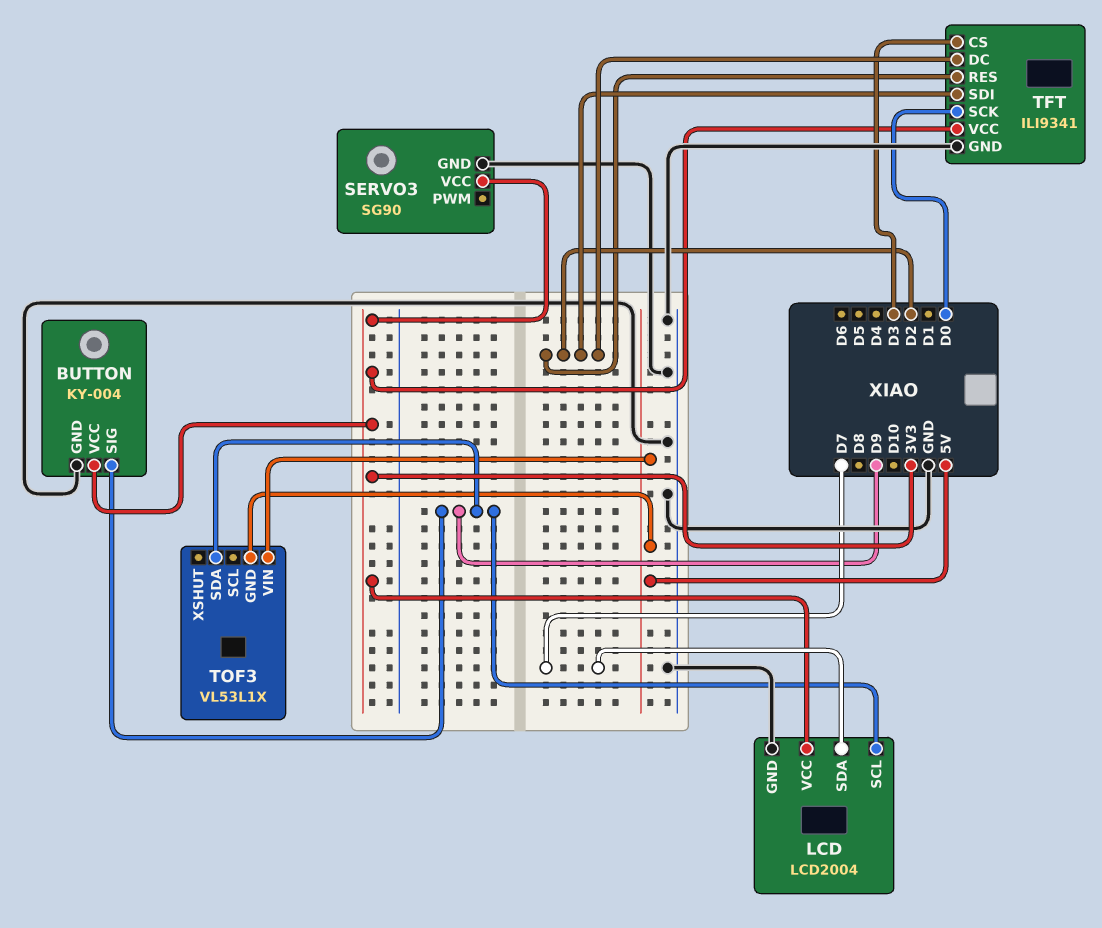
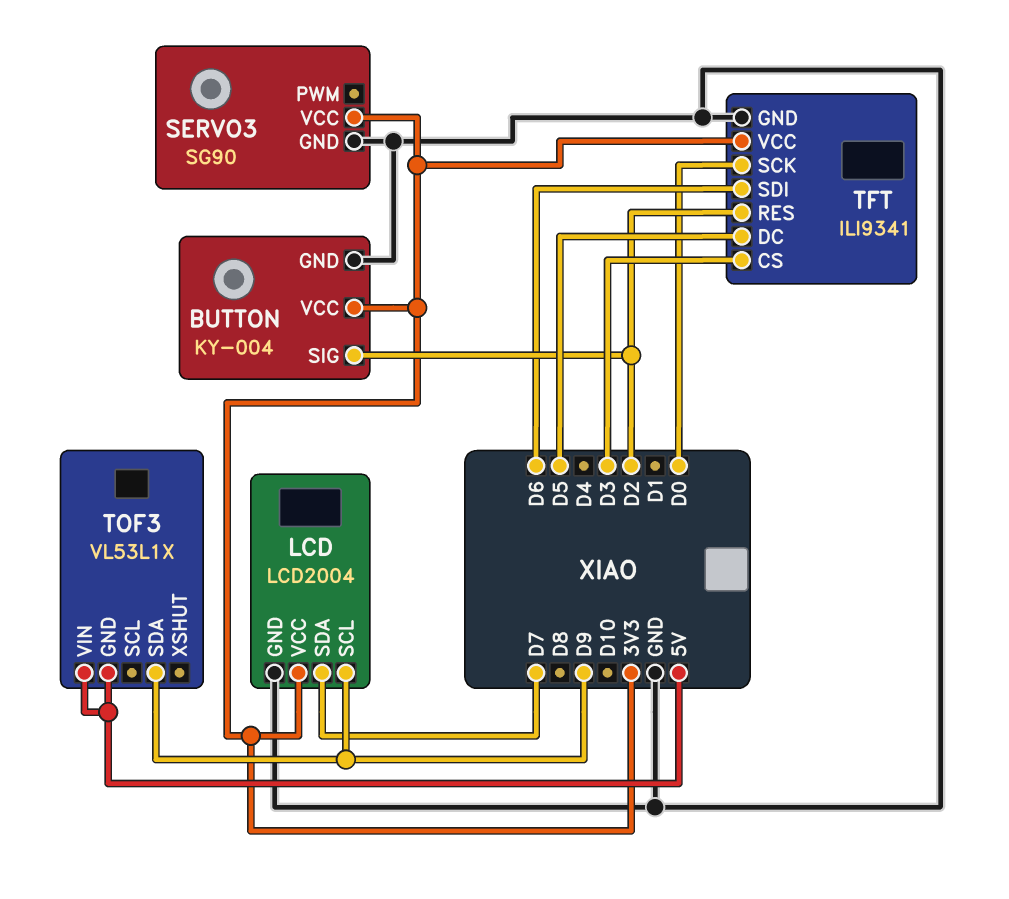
BUTTON pin SIG: D9 -> D2
TFT pin DC: D2 -> D5
TFT pin SDI: D2 -> D6

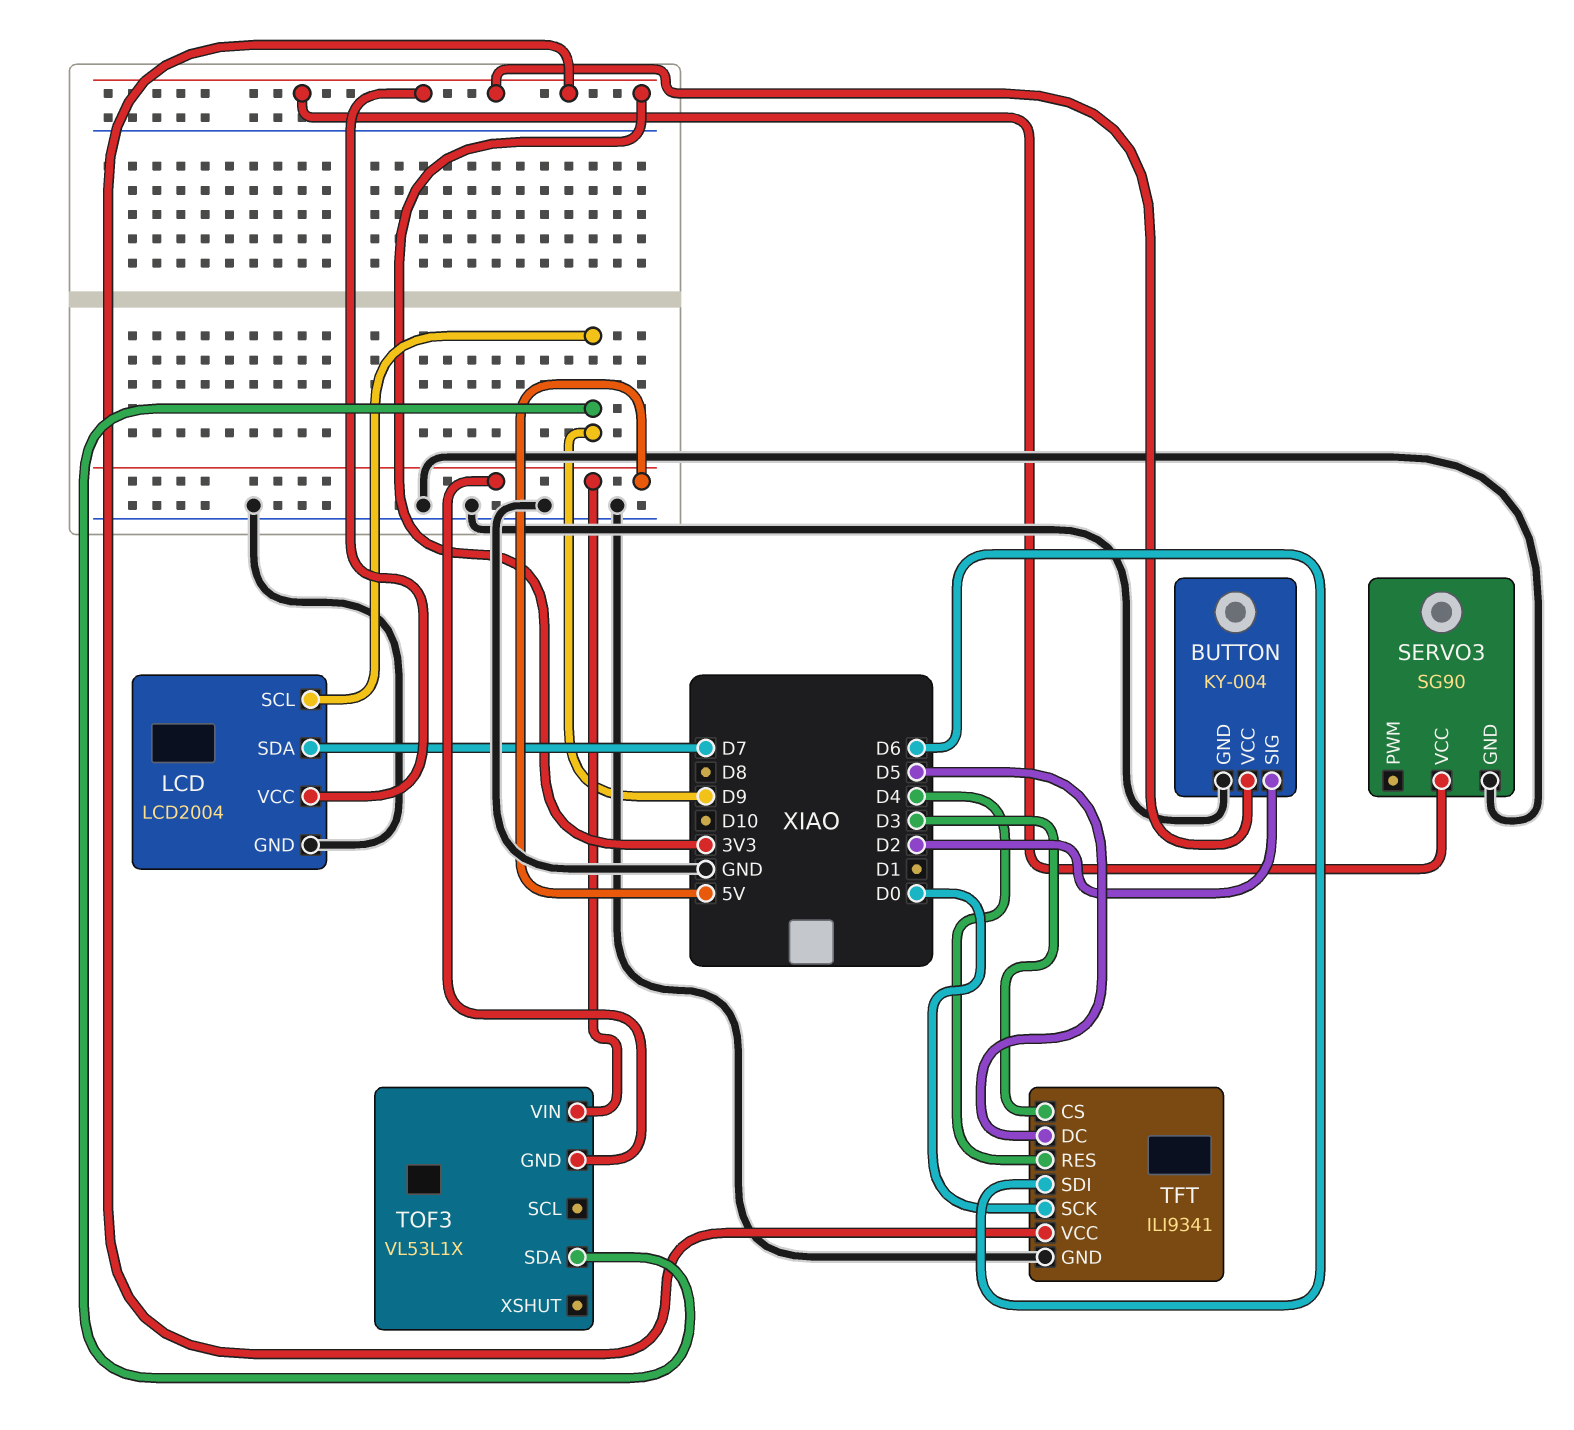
TFT pin RES: D2 -> D4

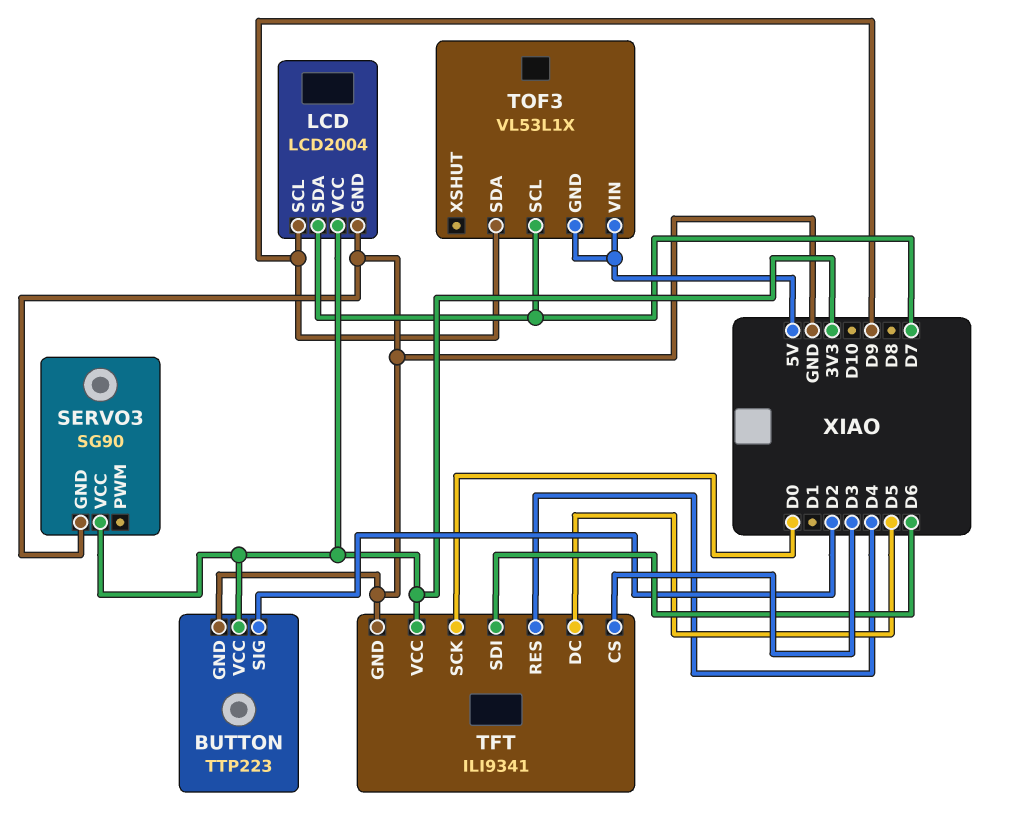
BUTTON: KY-004 -> TTP223
TOF3 pin SCL: none -> D7

